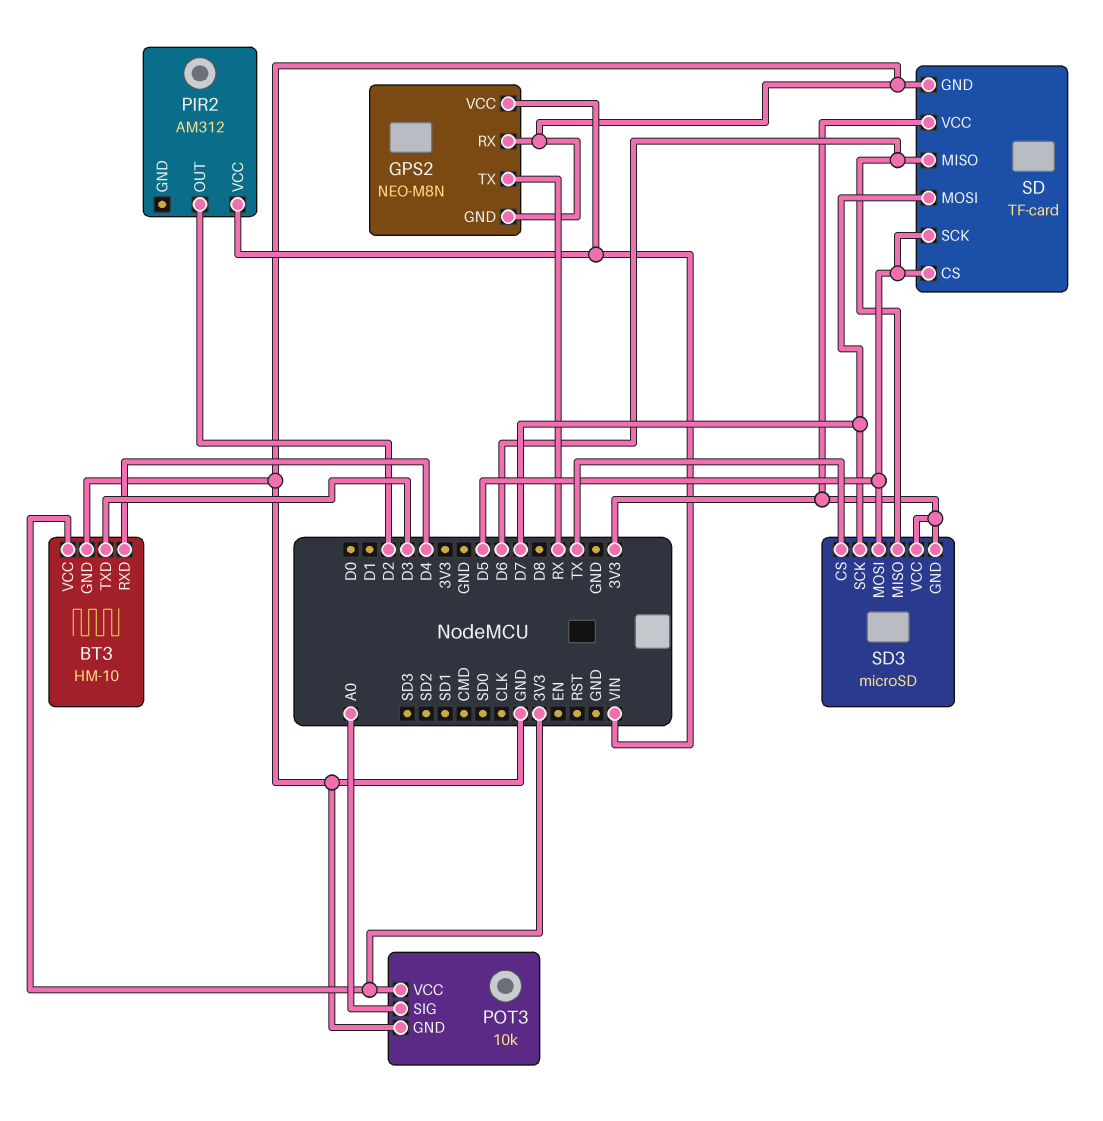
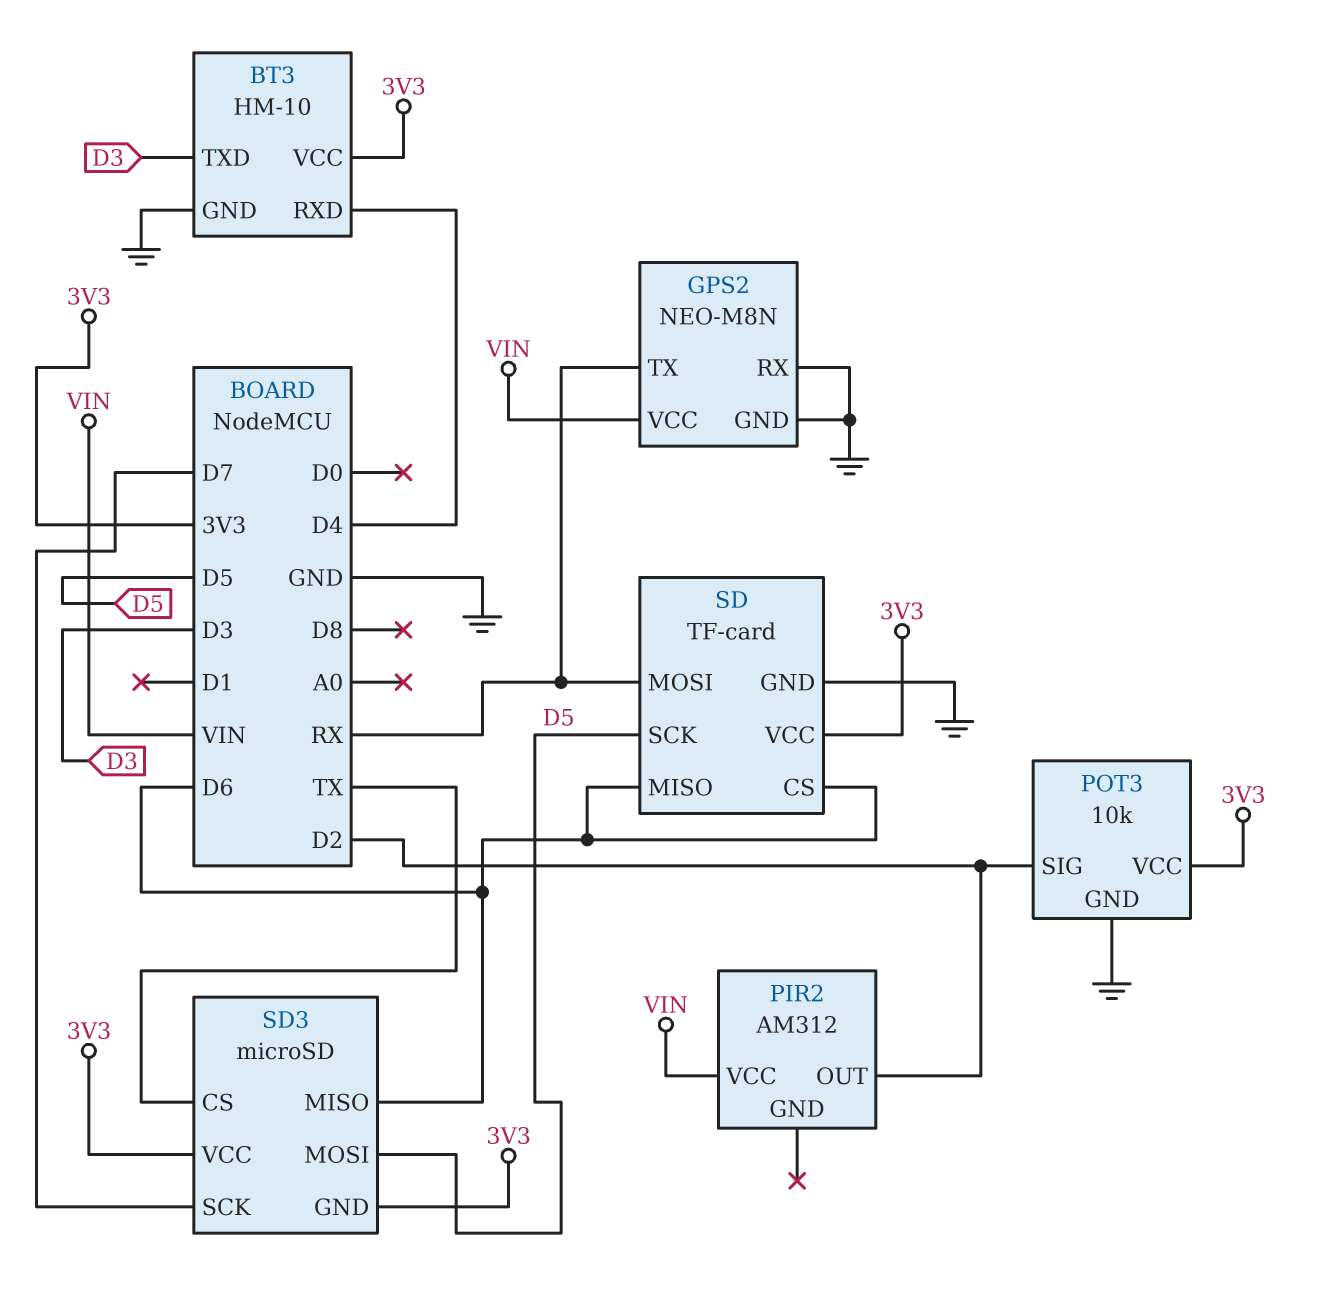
POT3 pin SIG: A0 -> D2
SD pin CS: D5 -> D6
SD pin MOSI: D7 -> RX

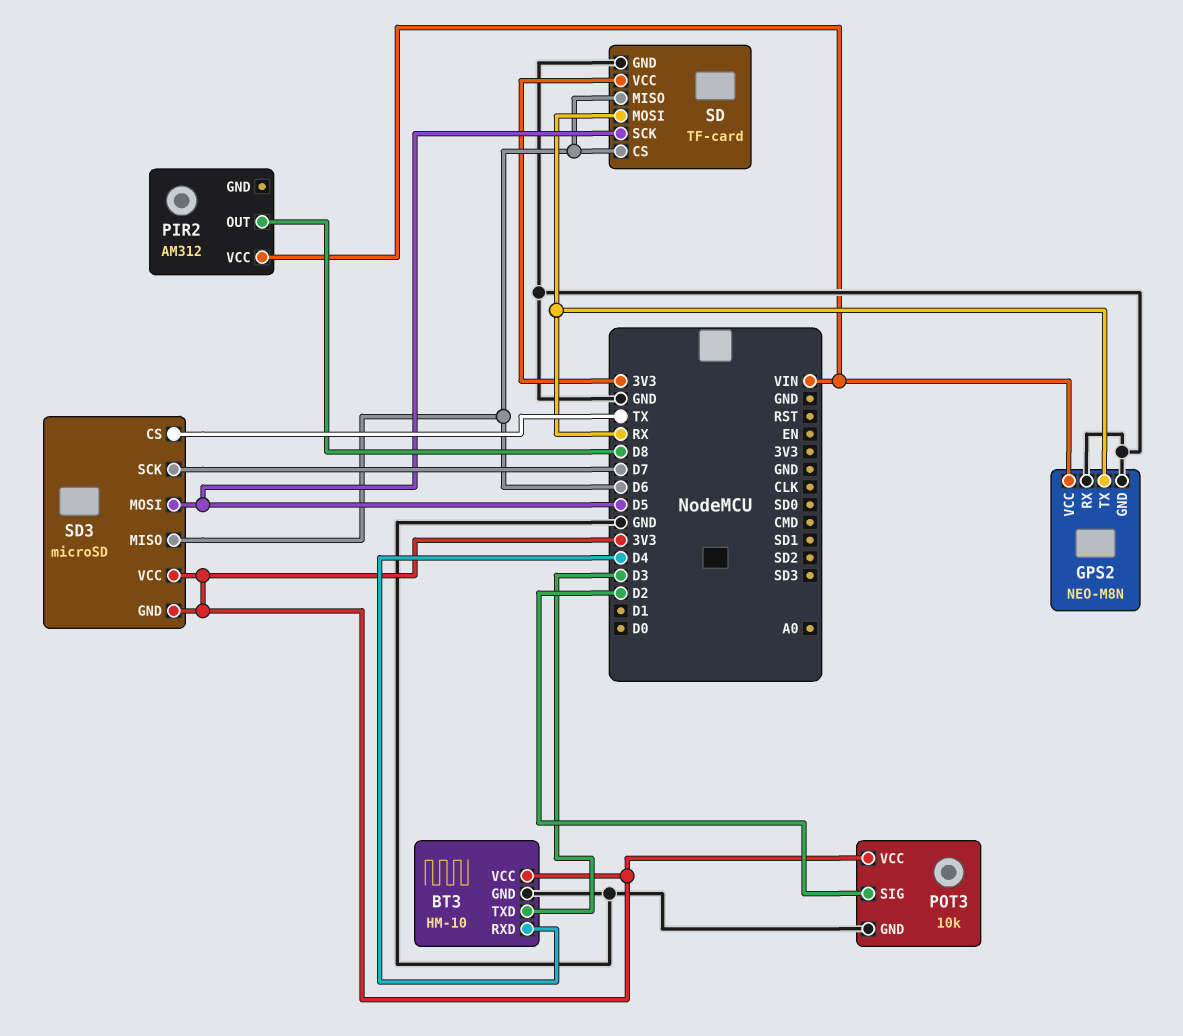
PIR2 pin OUT: D2 -> D8

